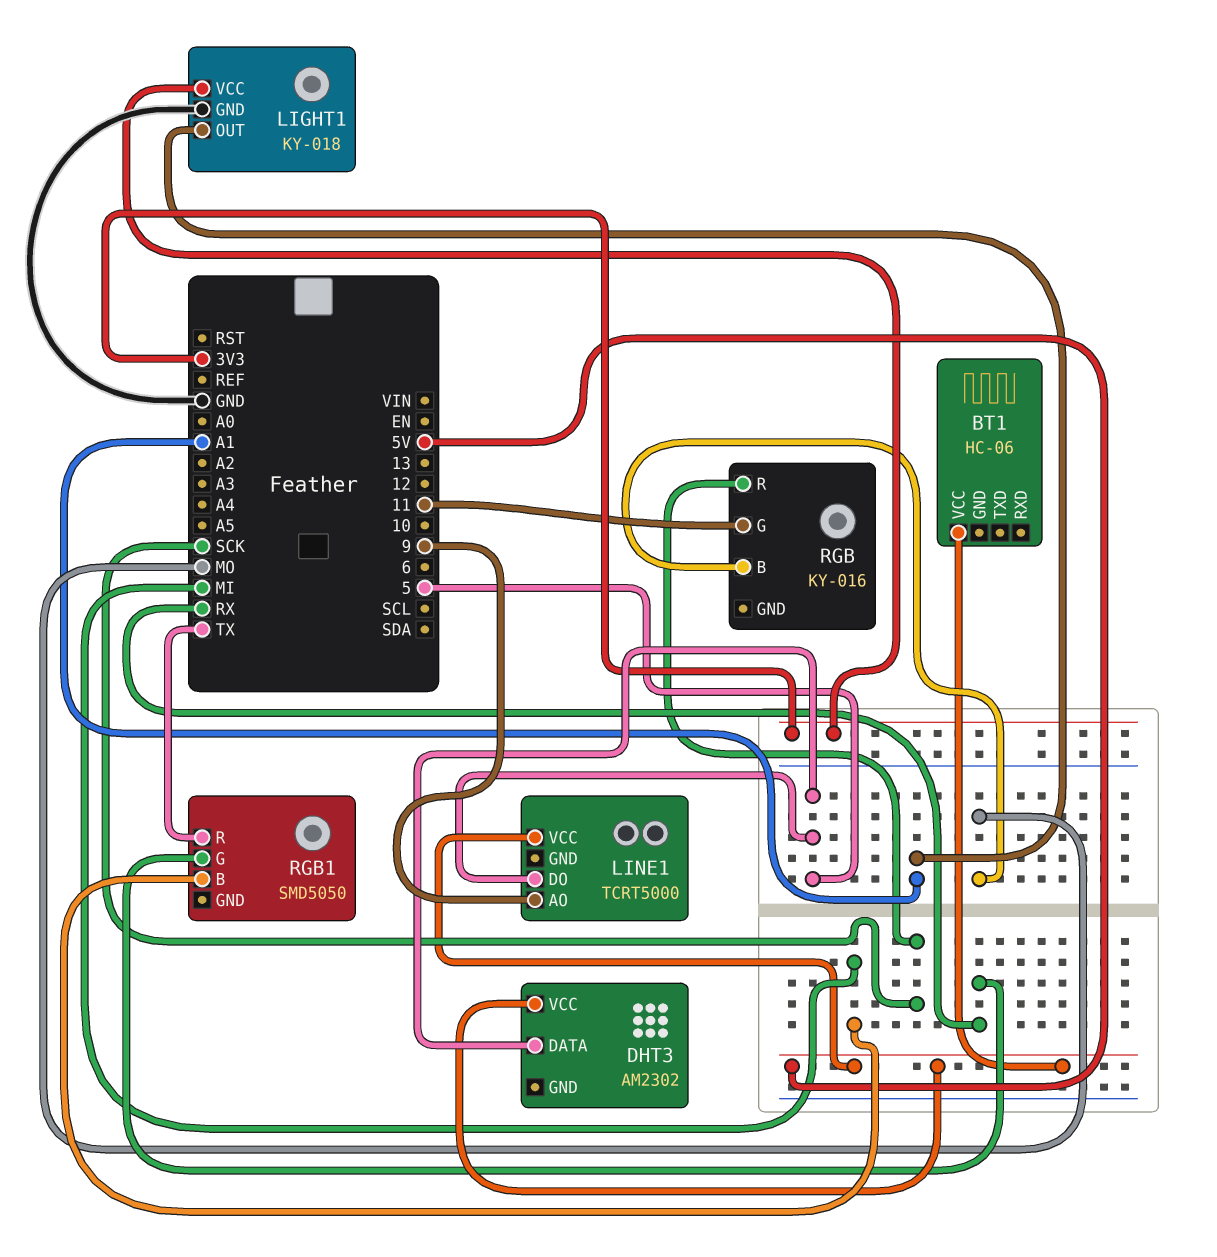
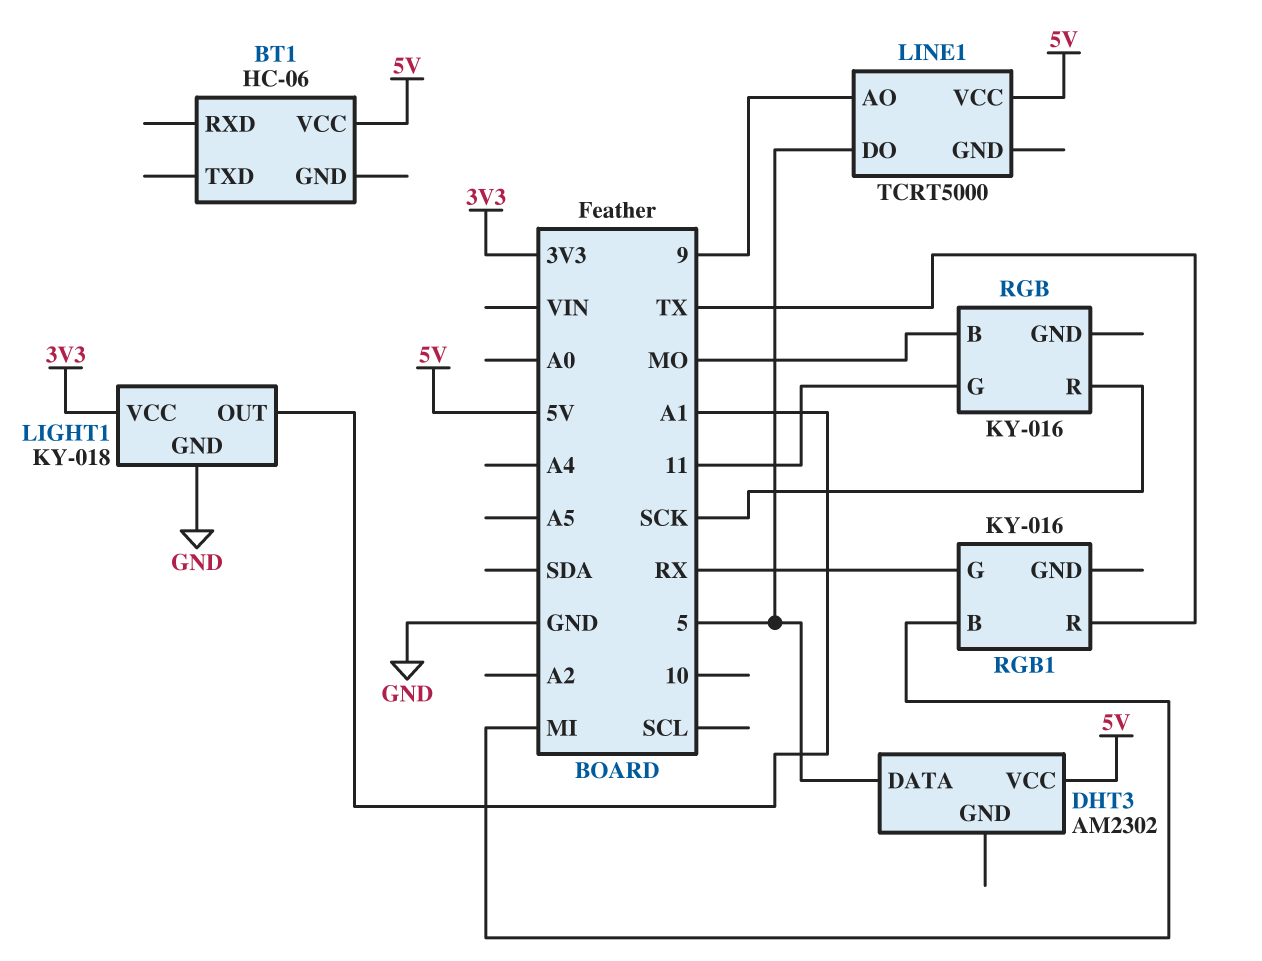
RGB1: SMD5050 -> KY-016

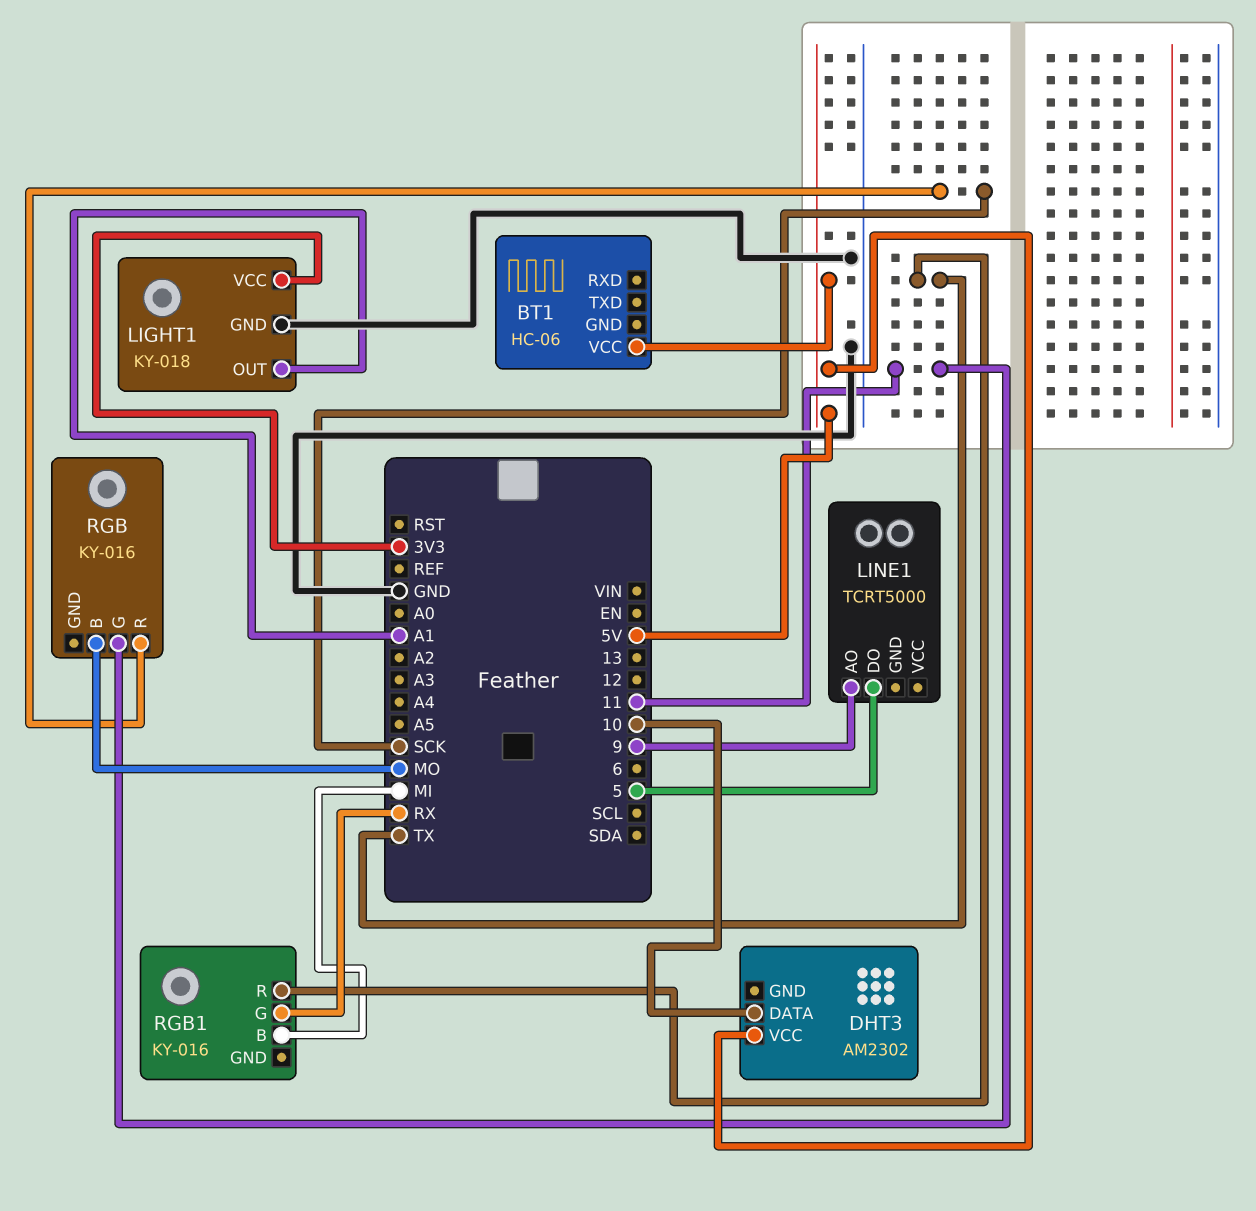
DHT3 pin DATA: 5 -> 10
LINE1 pin VCC: 5V -> none

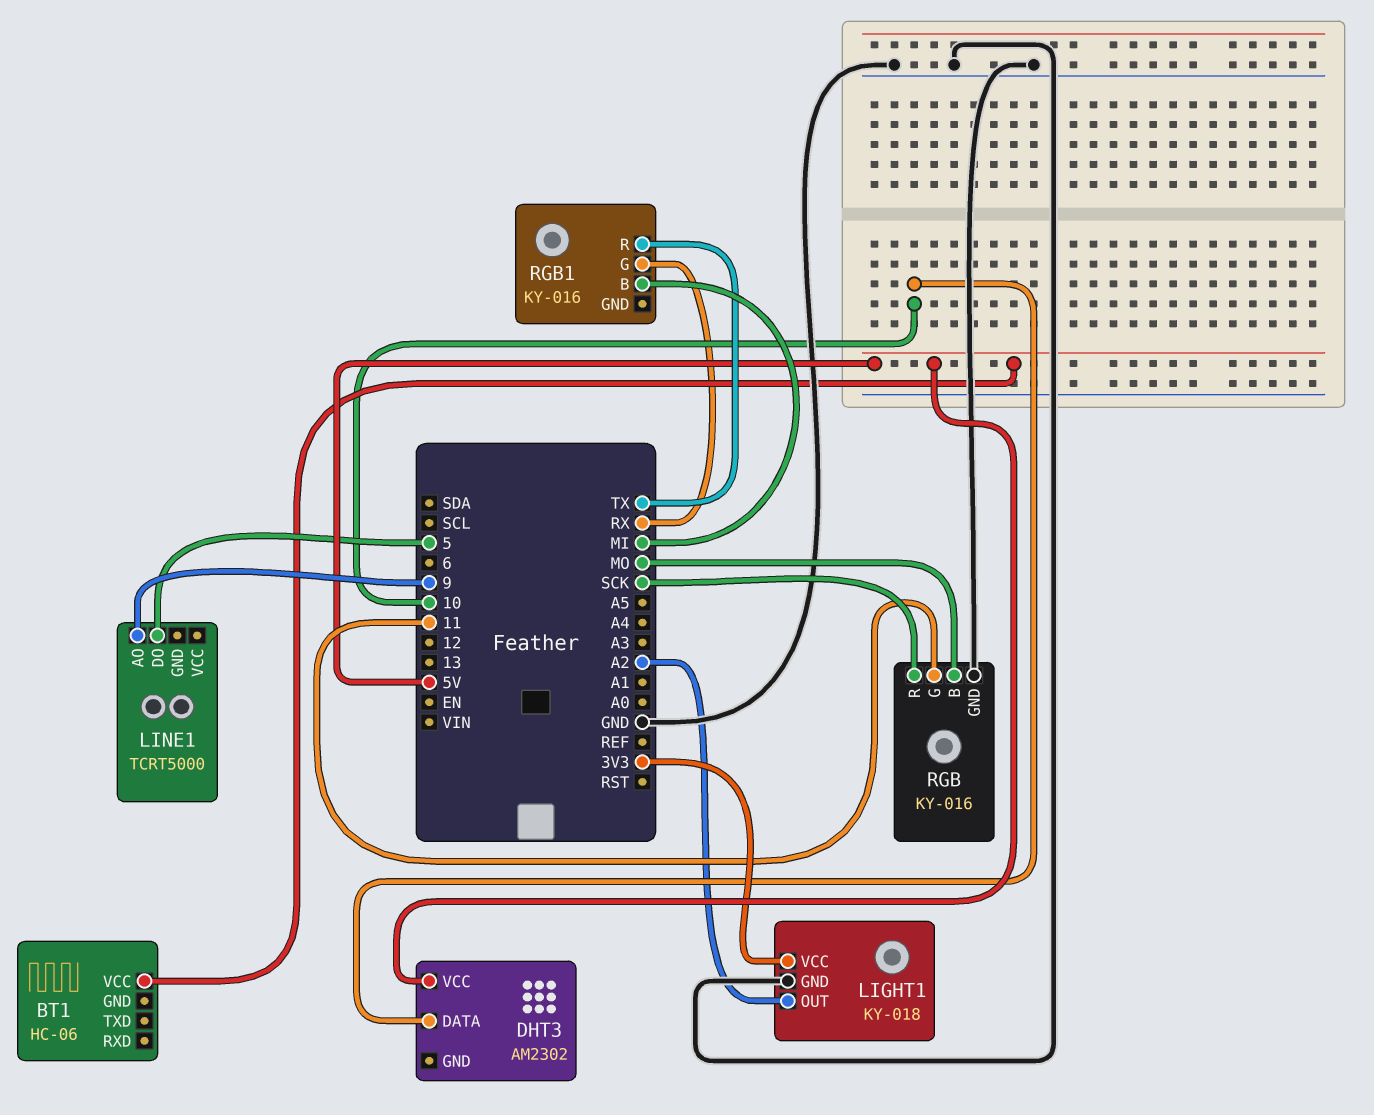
LIGHT1 pin OUT: A1 -> A2
RGB pin GND: none -> GND

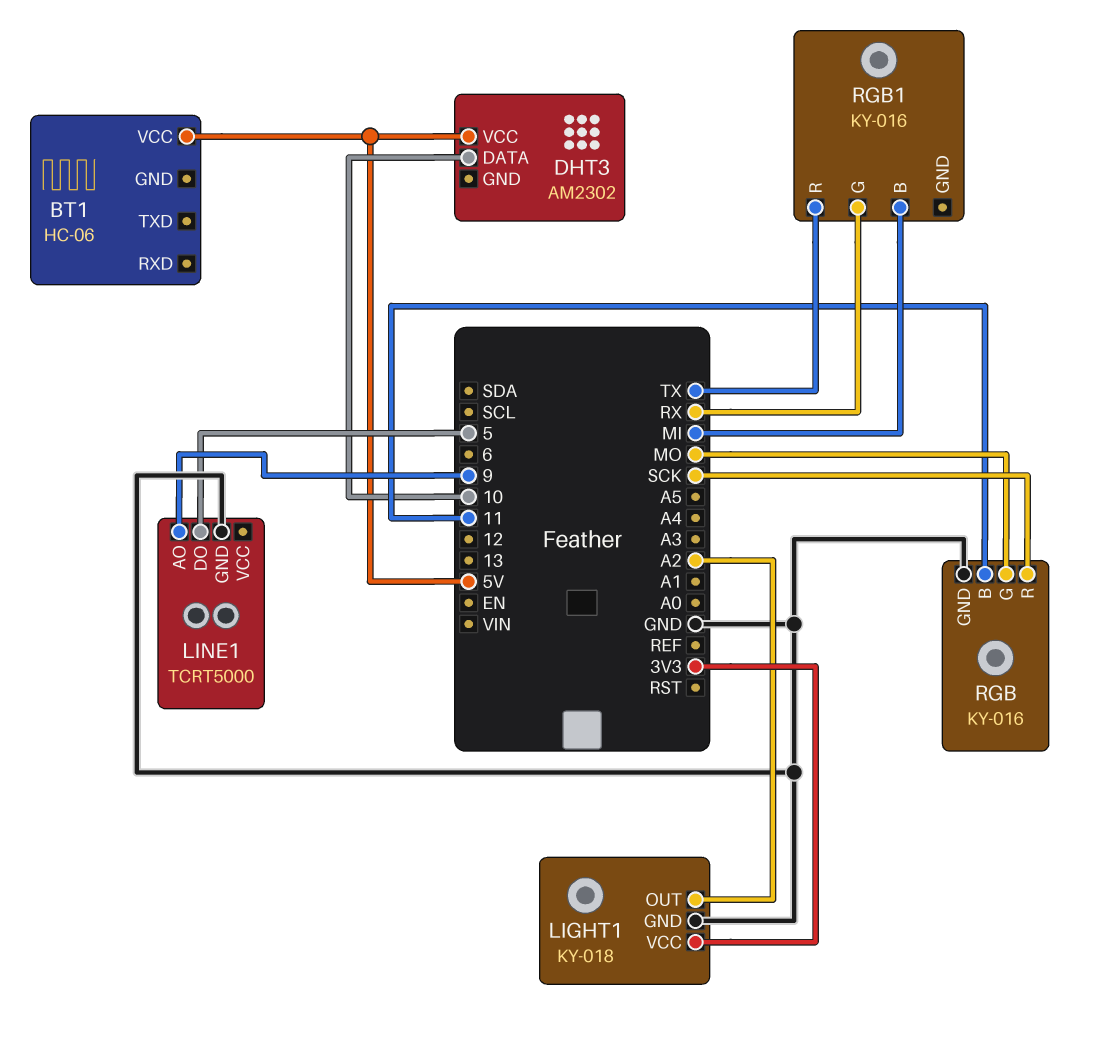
LINE1 pin GND: none -> GND
RGB pin B: MO -> 11
RGB pin G: 11 -> MO

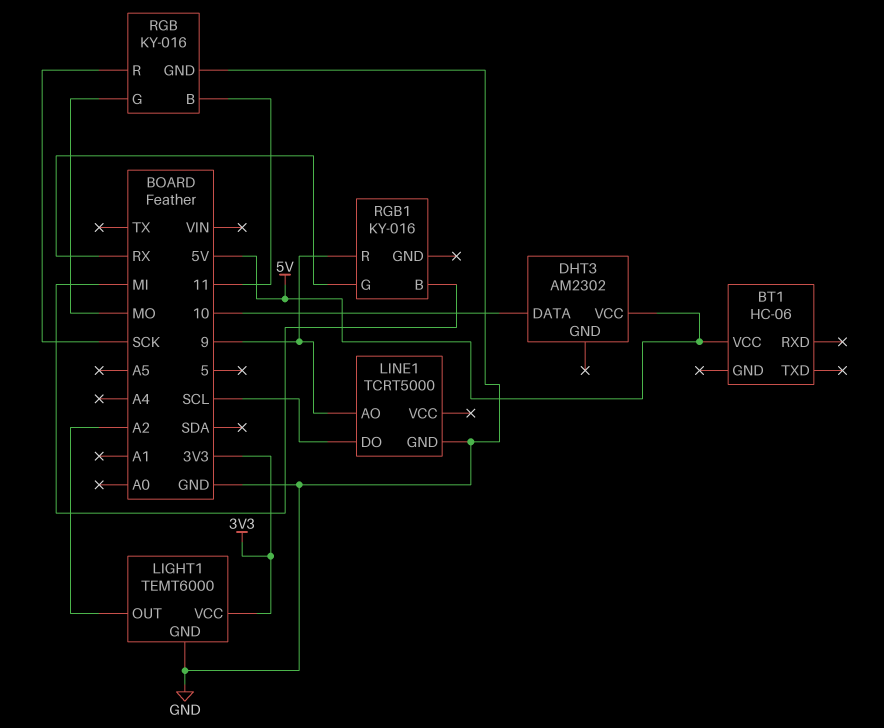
LIGHT1: KY-018 -> TEMT6000
LINE1 pin DO: 5 -> SCL
RGB1 pin R: TX -> 9

